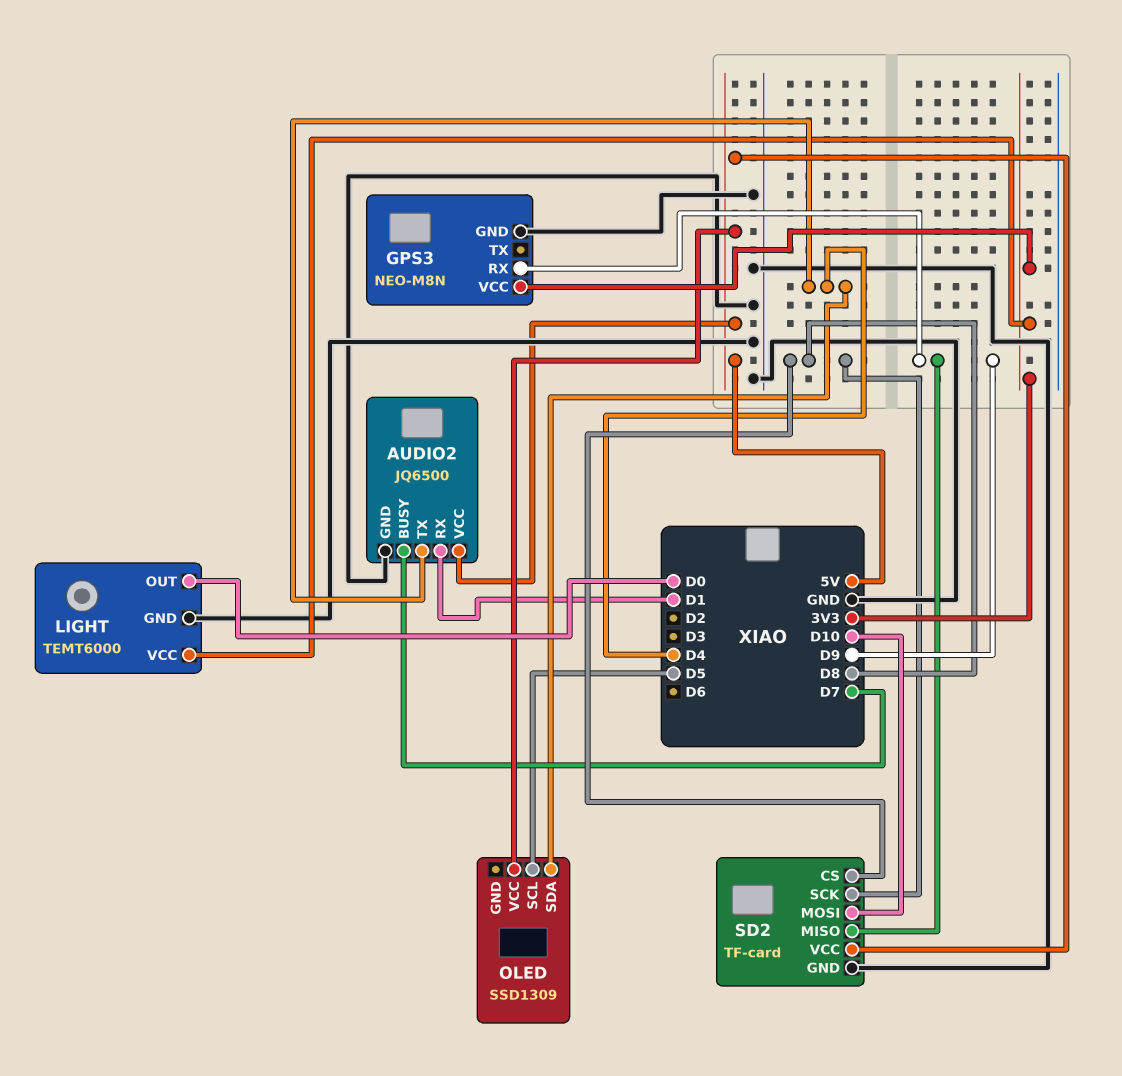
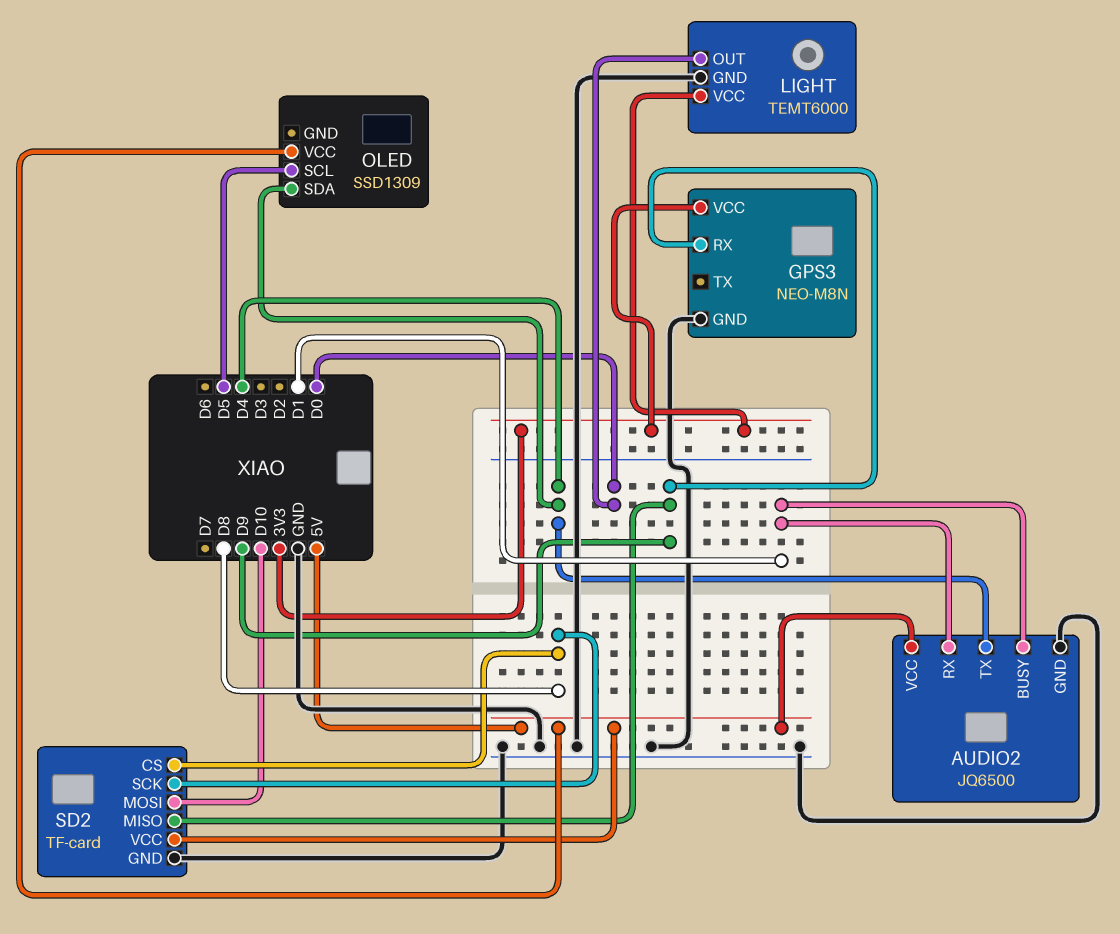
AUDIO2 pin BUSY: D7 -> D1

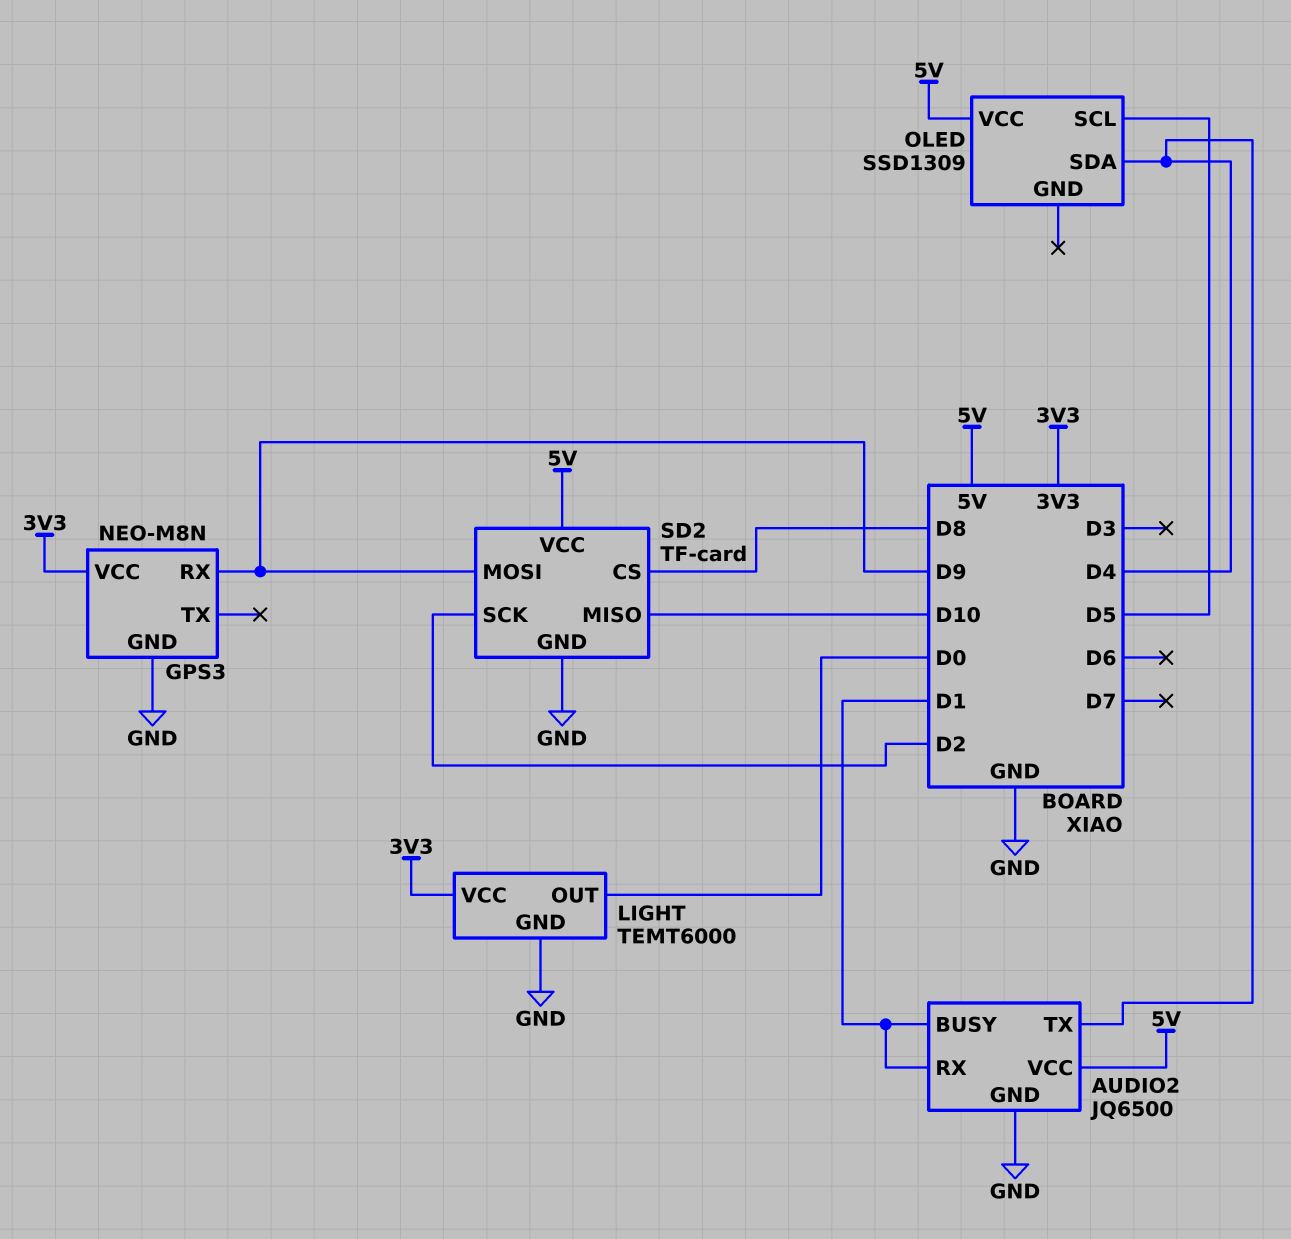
SD2 pin MISO: D9 -> D10
SD2 pin MOSI: D10 -> D9
SD2 pin SCK: D8 -> D2

